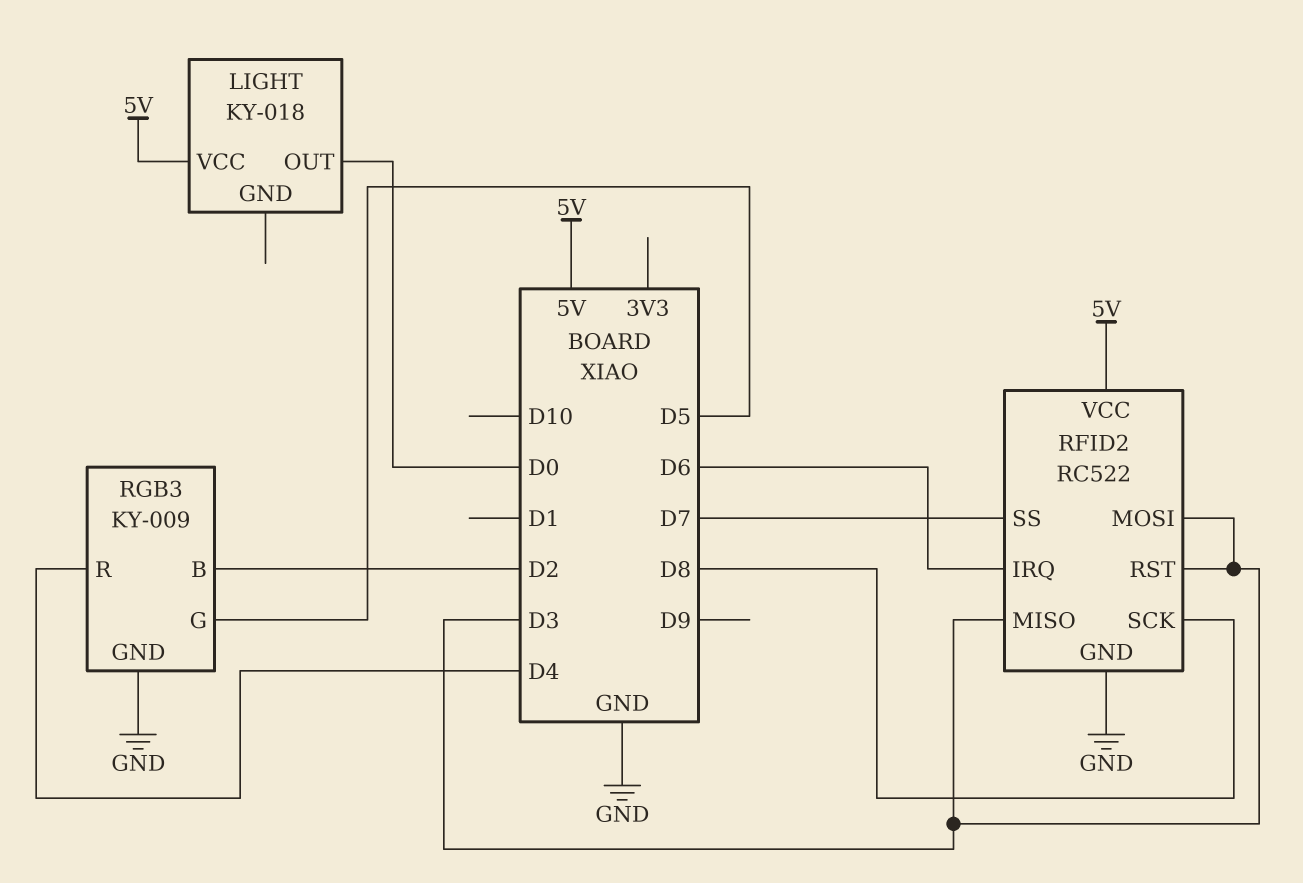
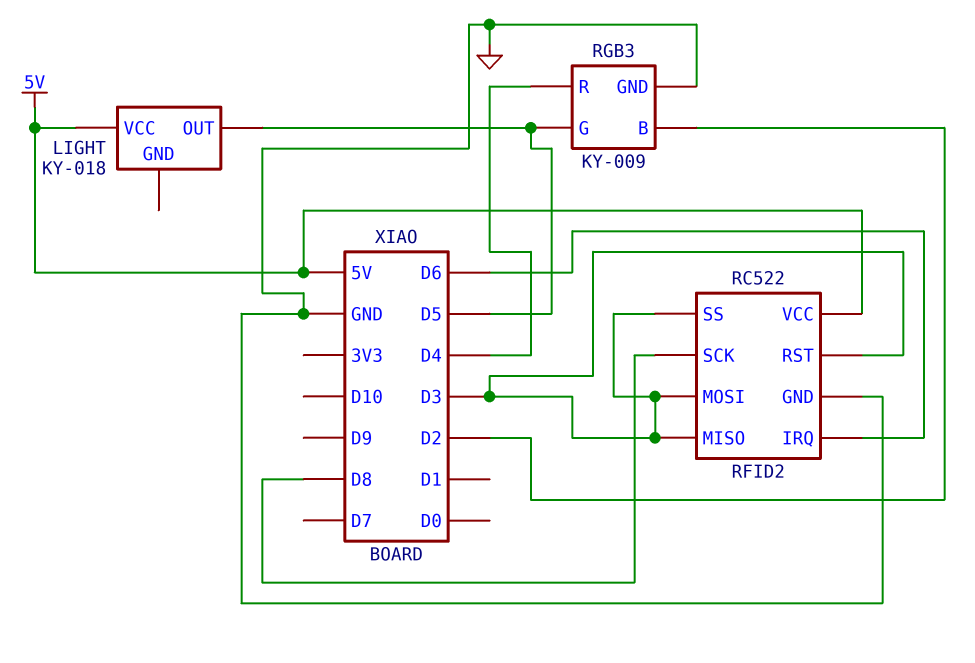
LIGHT pin OUT: D0 -> D5
RFID2 pin SS: D7 -> D3

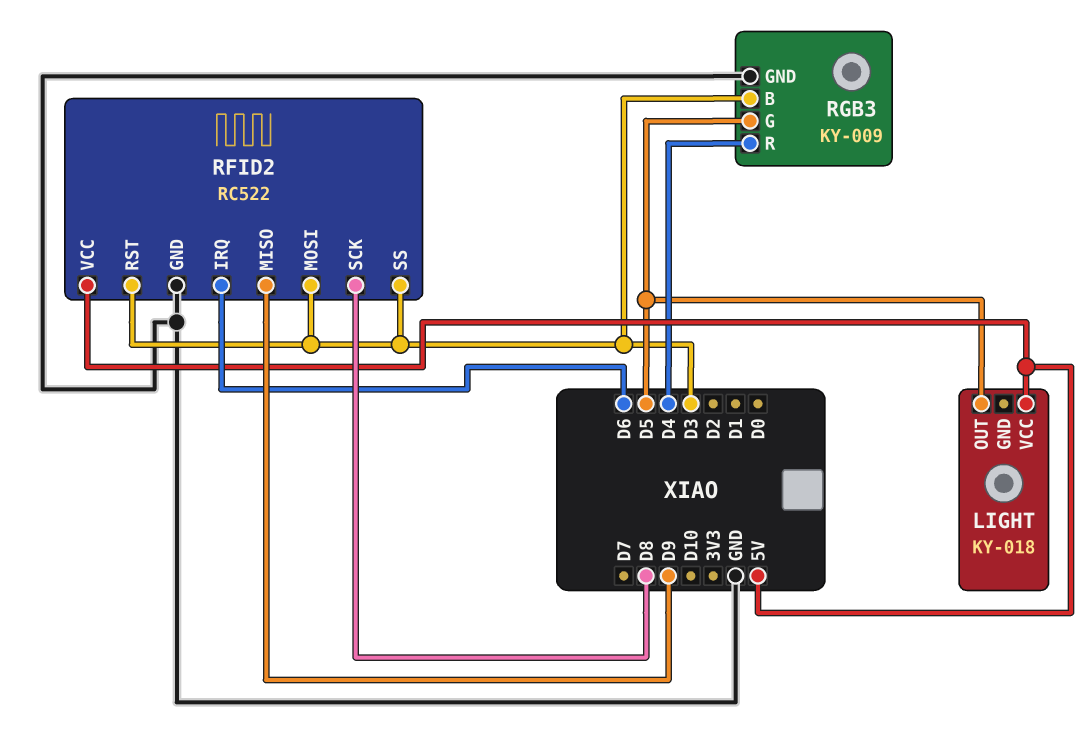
RFID2 pin MISO: D3 -> D9
RGB3 pin B: D2 -> D3

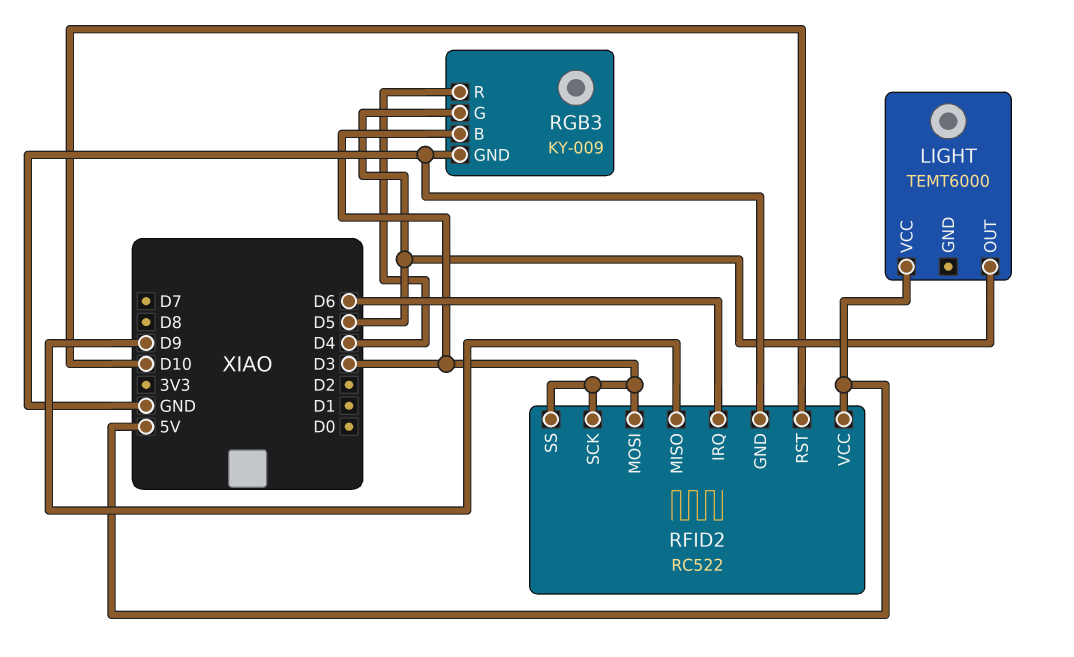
LIGHT: KY-018 -> TEMT6000
RFID2 pin RST: D3 -> D10
RFID2 pin SCK: D8 -> D3

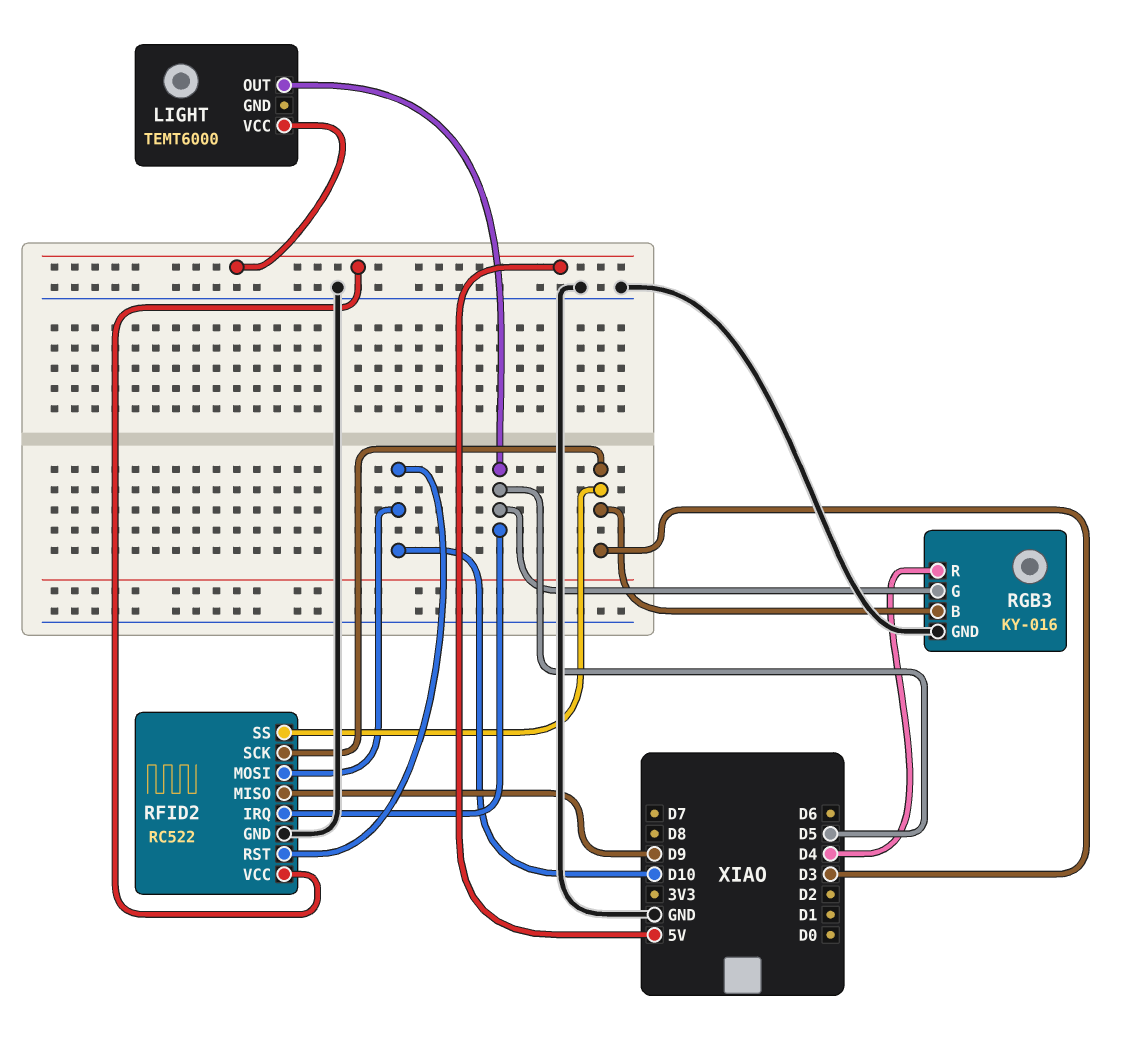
RFID2 pin IRQ: D6 -> D5
RFID2 pin MOSI: D3 -> D10
RGB3: KY-009 -> KY-016

